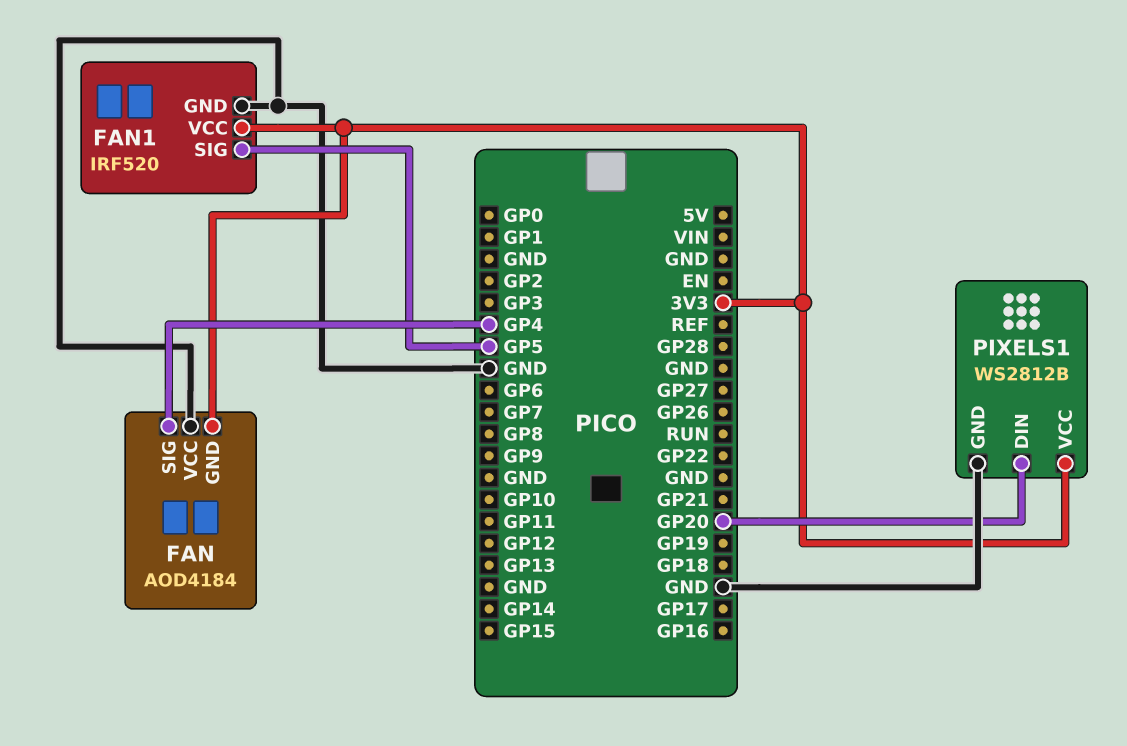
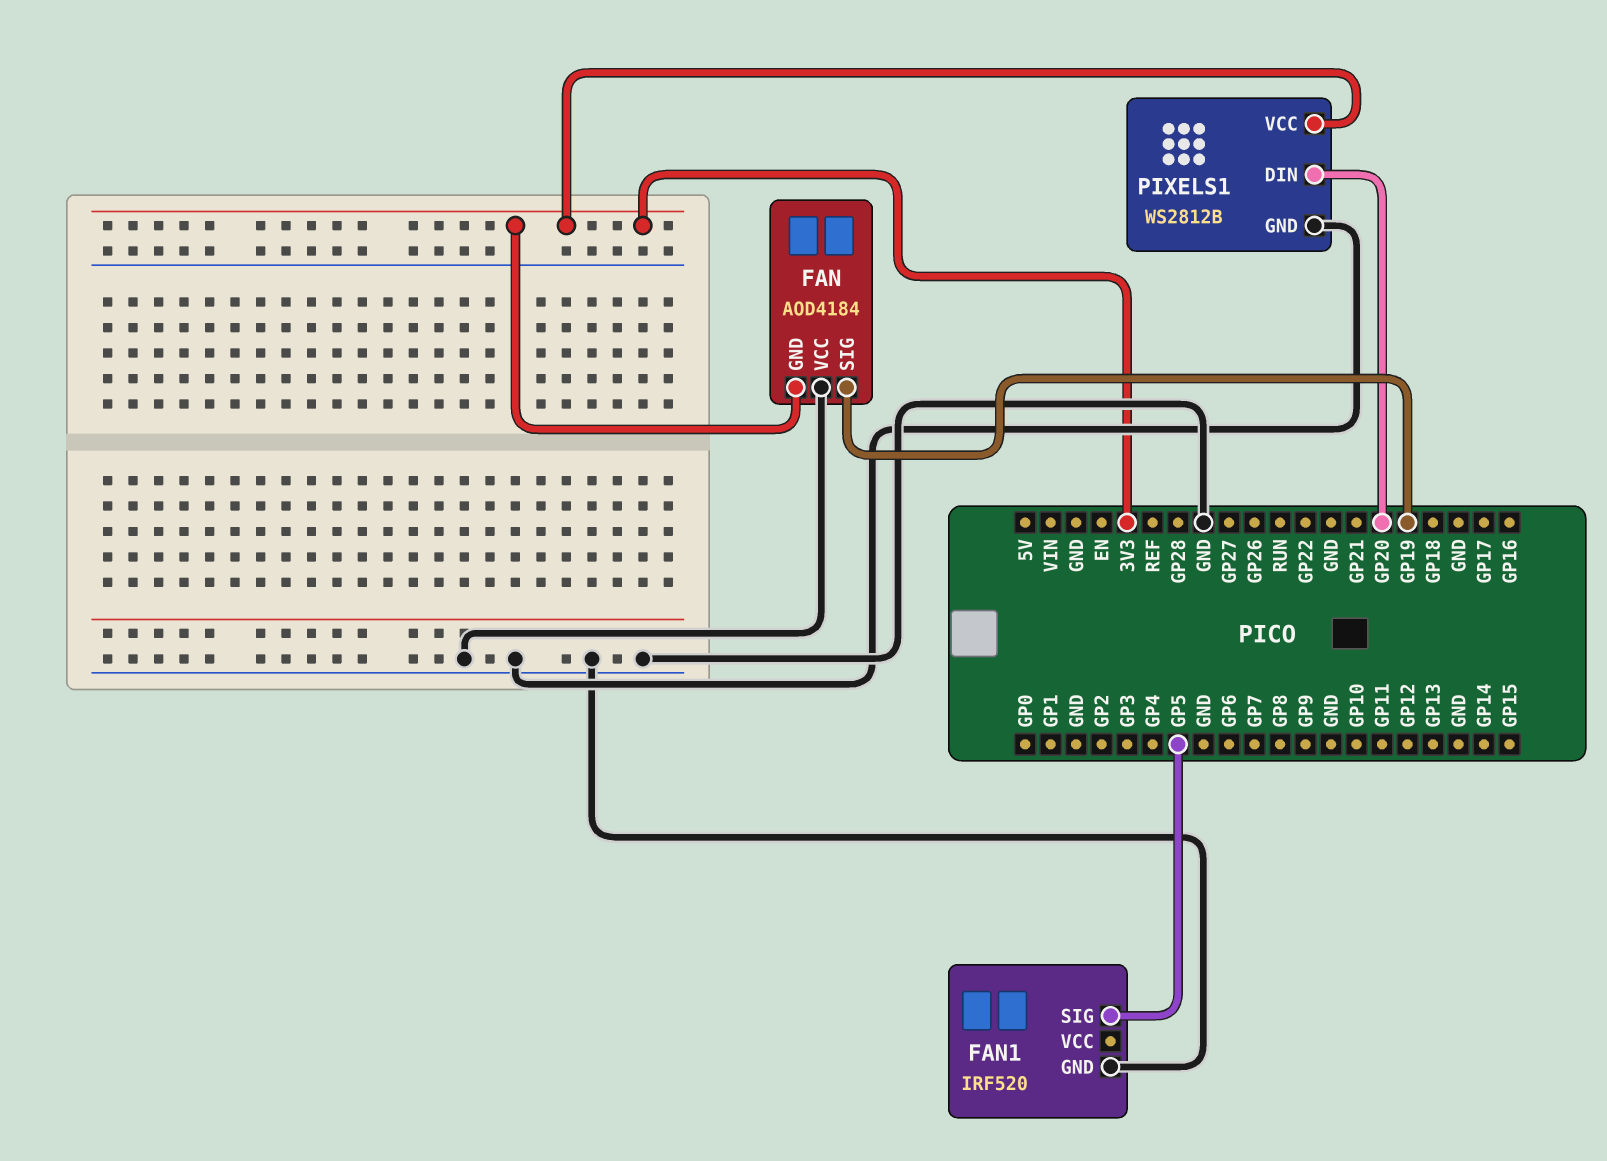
FAN pin SIG: GP4 -> GP19
FAN1 pin VCC: 3V3 -> none

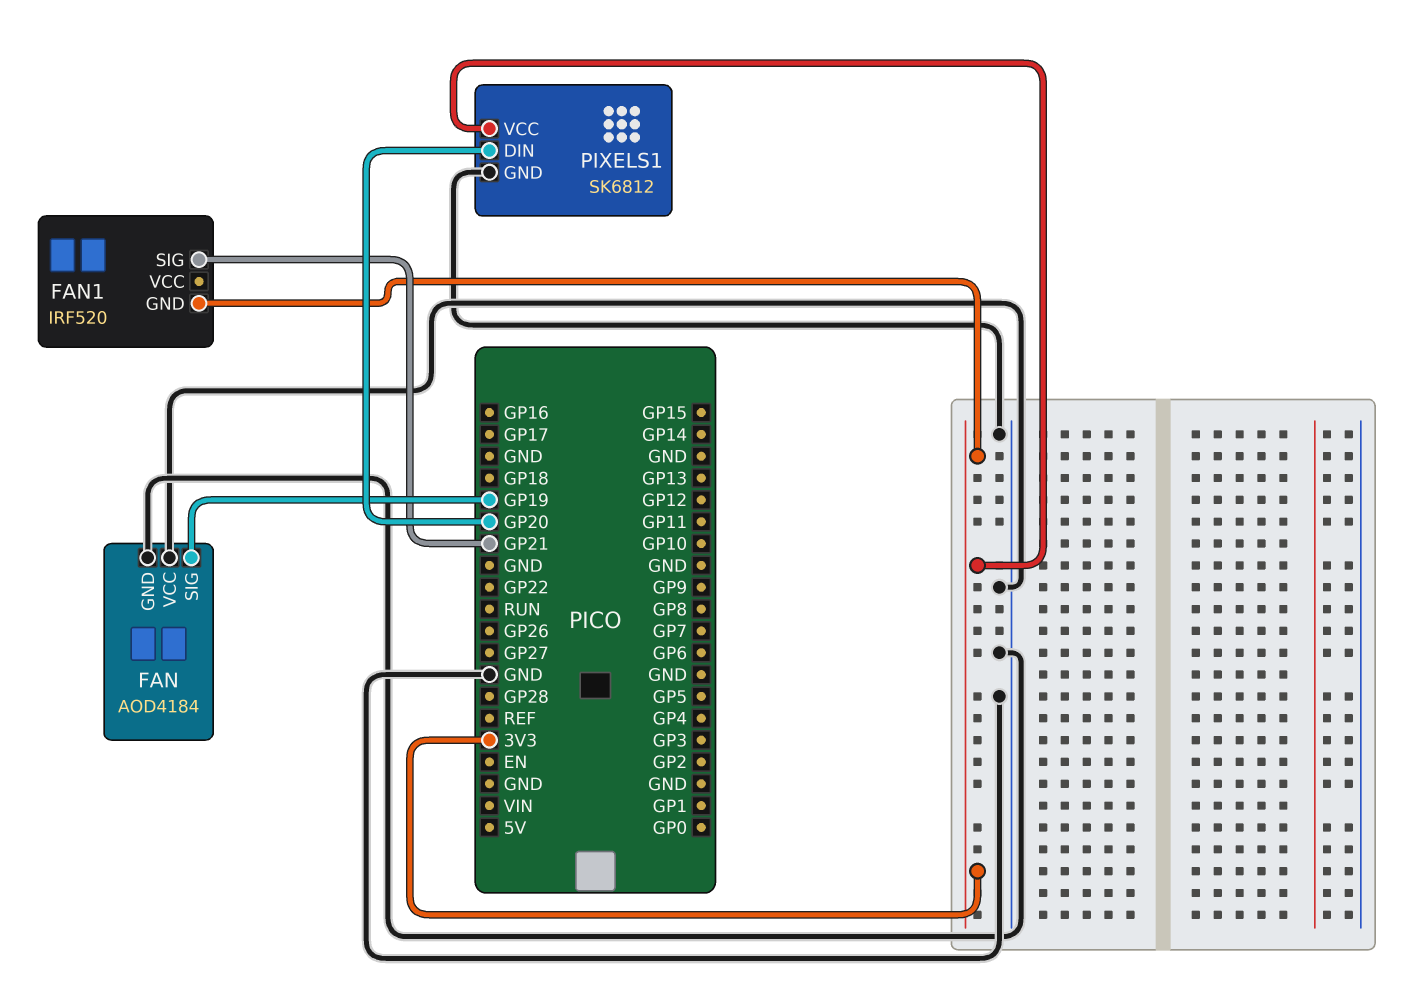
FAN pin GND: 3V3 -> GND
FAN1 pin GND: GND -> 3V3
FAN1 pin SIG: GP5 -> GP21
PIXELS1: WS2812B -> SK6812

